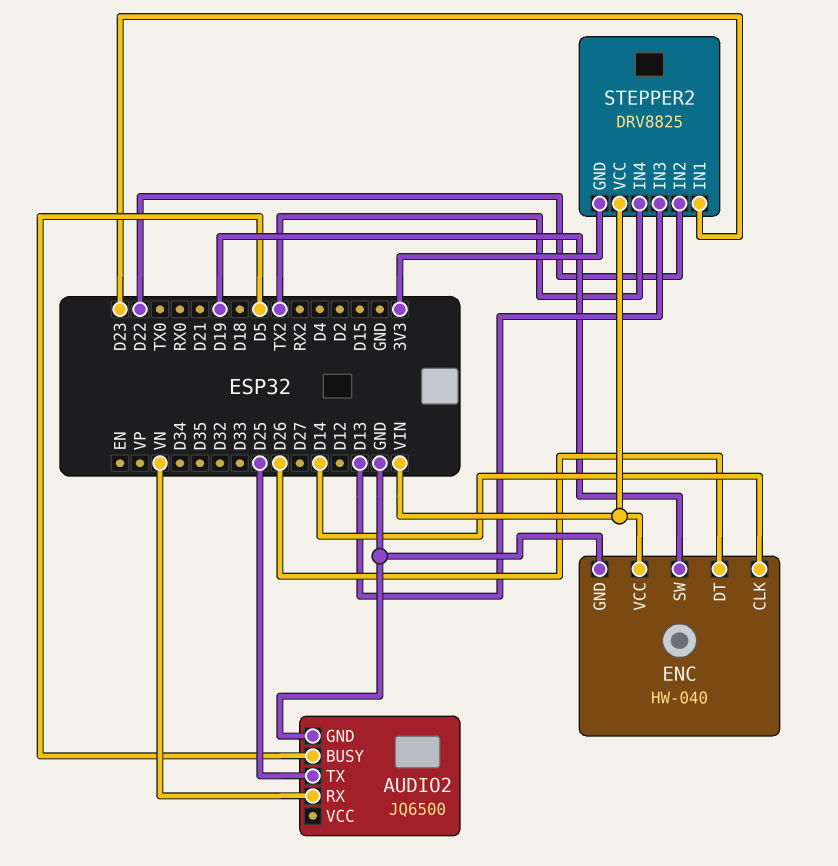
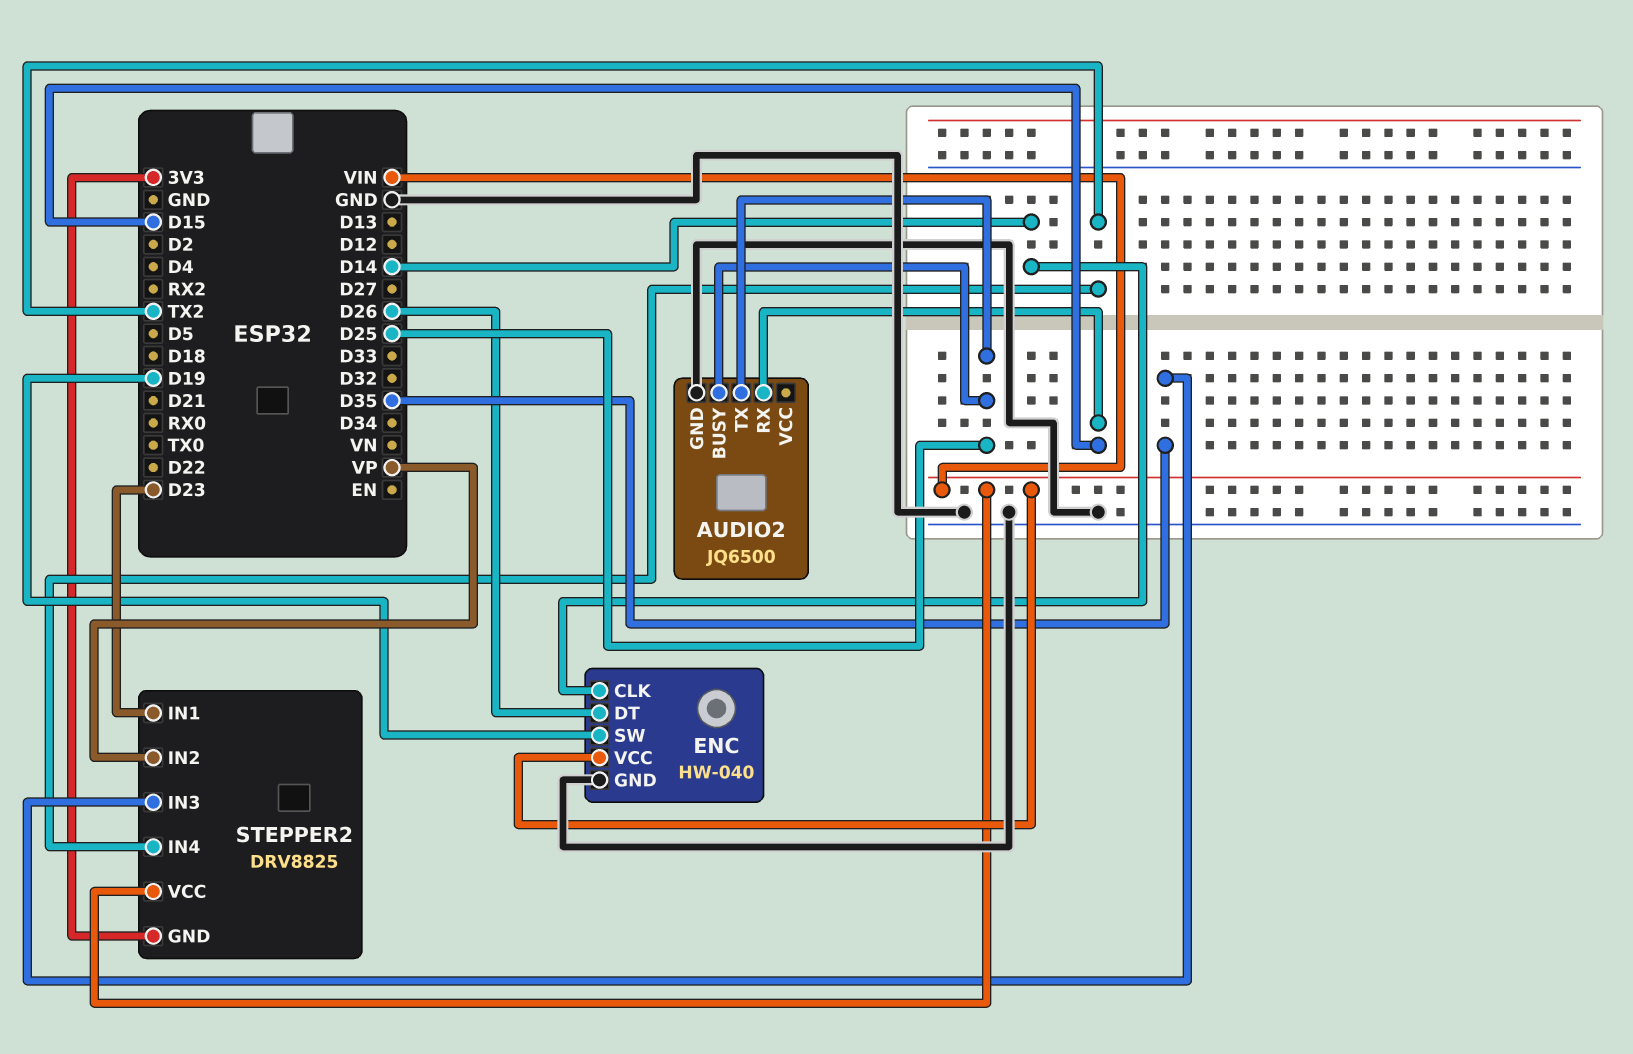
AUDIO2 pin BUSY: D5 -> D25
AUDIO2 pin RX: VN -> D15
STEPPER2 pin IN2: D22 -> VP
STEPPER2 pin IN3: D13 -> D35

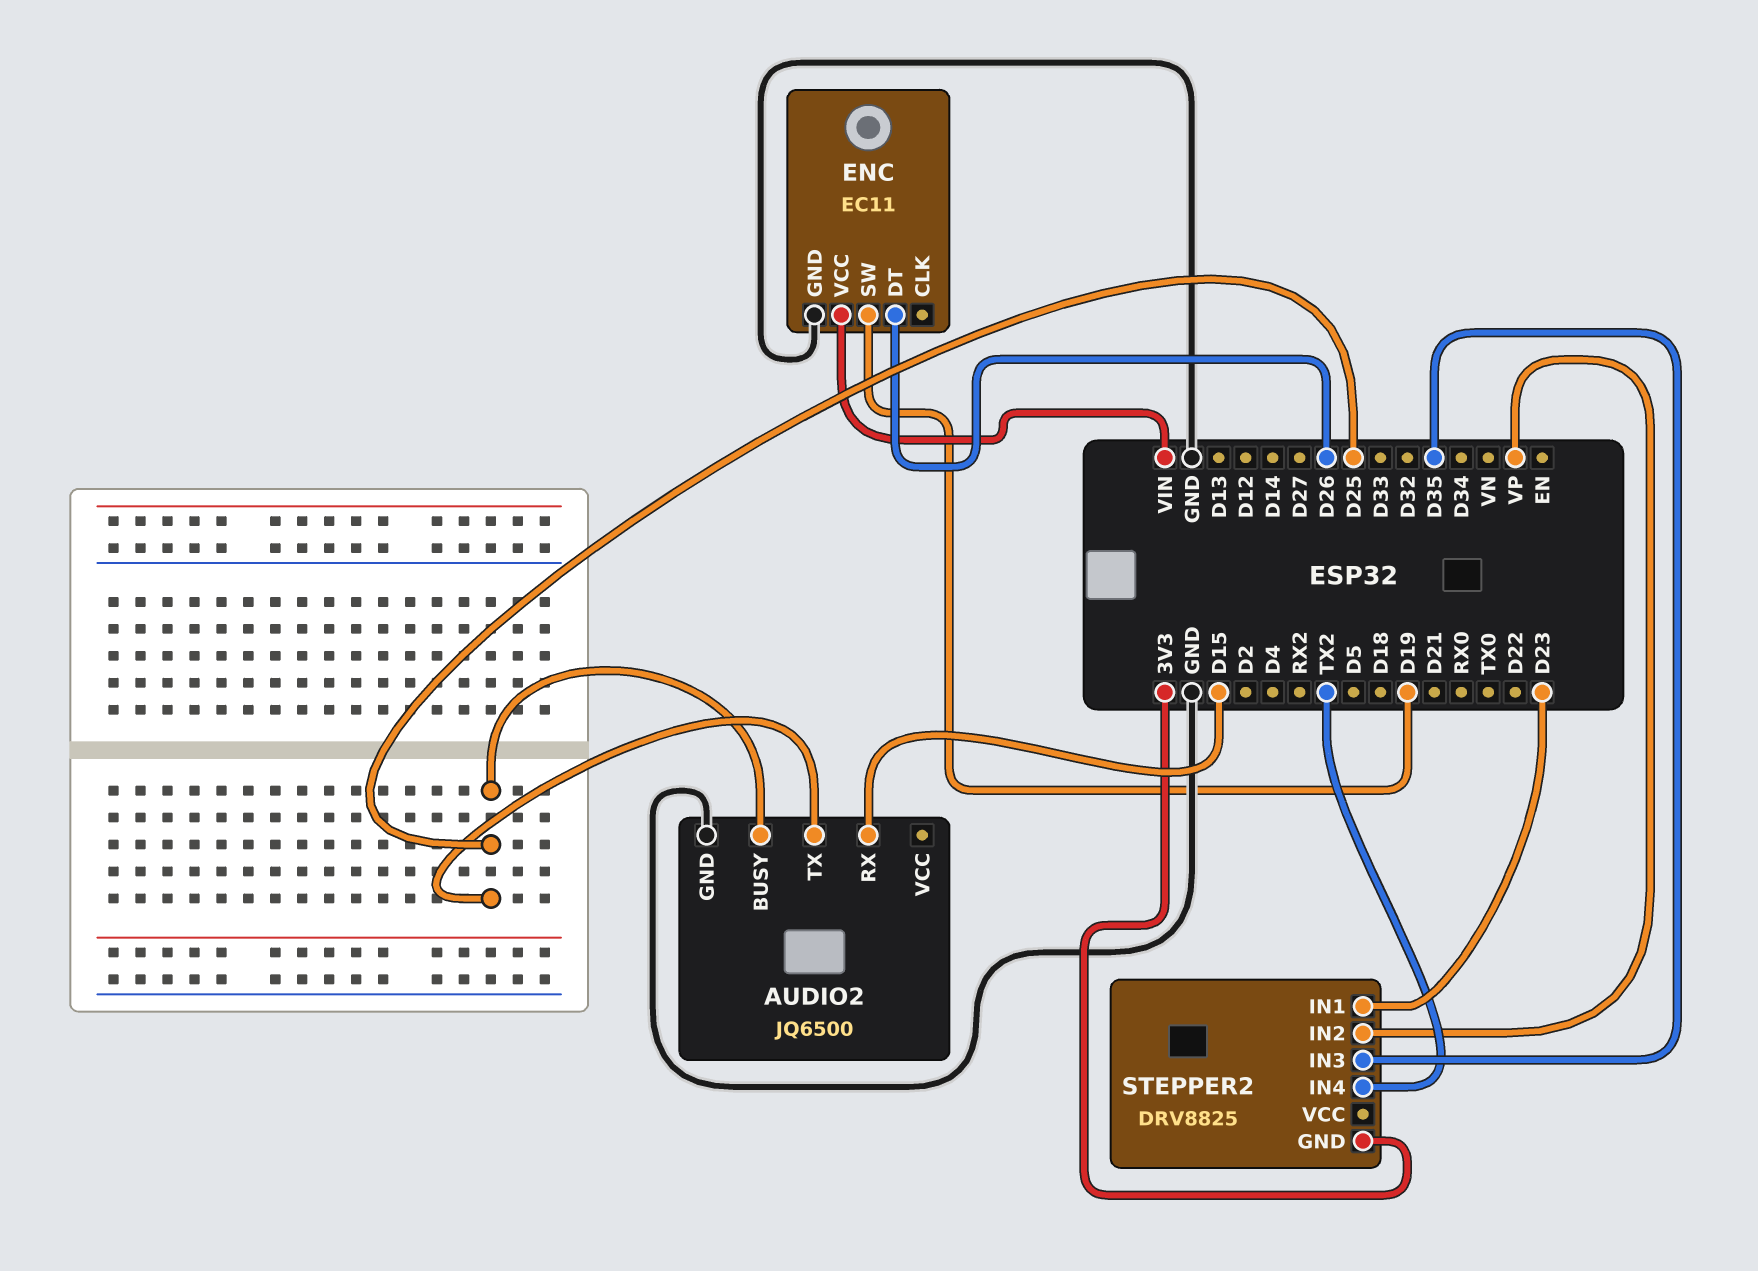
ENC: HW-040 -> EC11
ENC pin CLK: D14 -> none
STEPPER2 pin VCC: VIN -> none

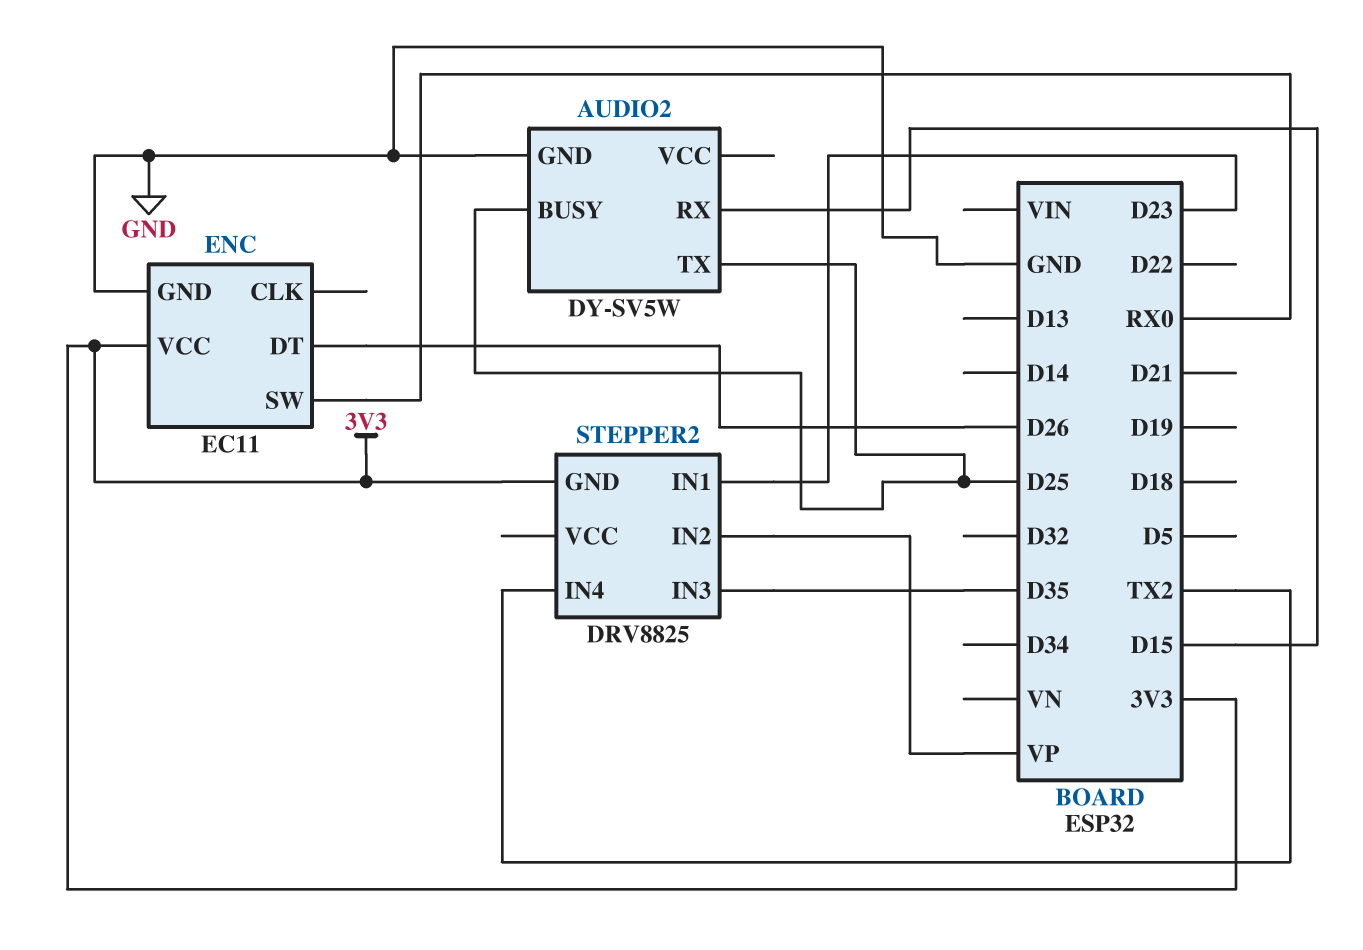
AUDIO2: JQ6500 -> DY-SV5W
ENC pin SW: D19 -> RX0
ENC pin VCC: VIN -> 3V3

